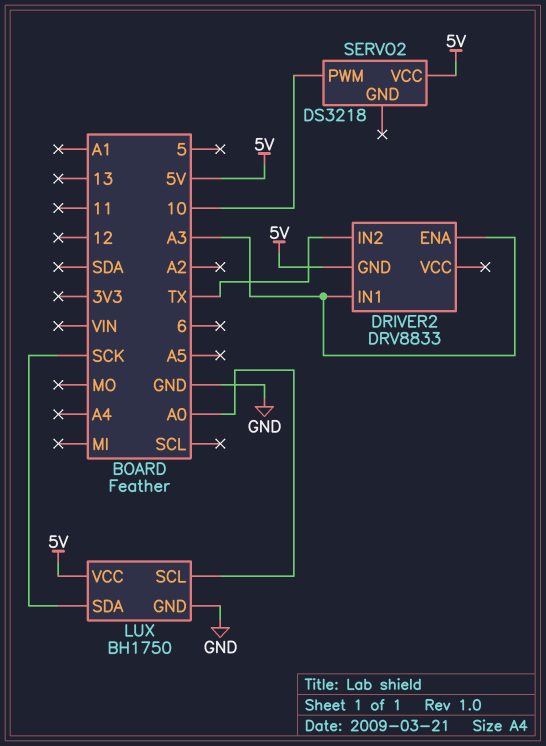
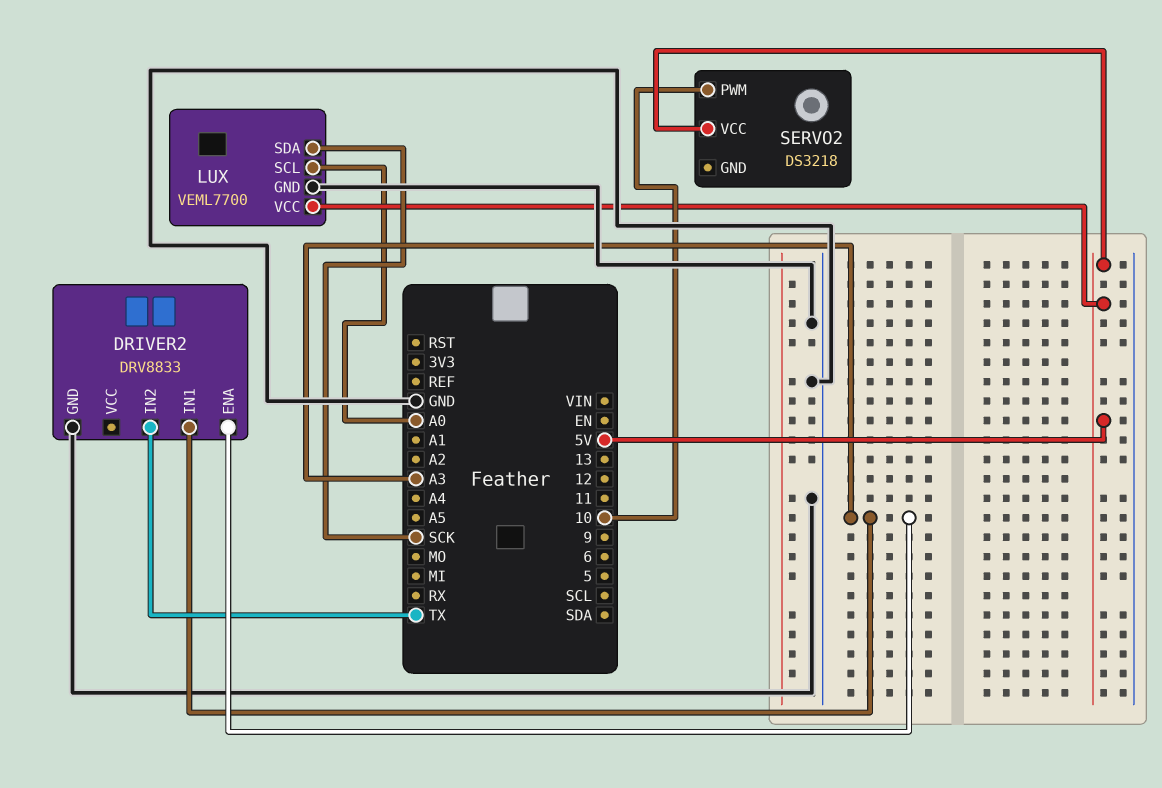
DRIVER2 pin GND: 5V -> GND
LUX: BH1750 -> VEML7700

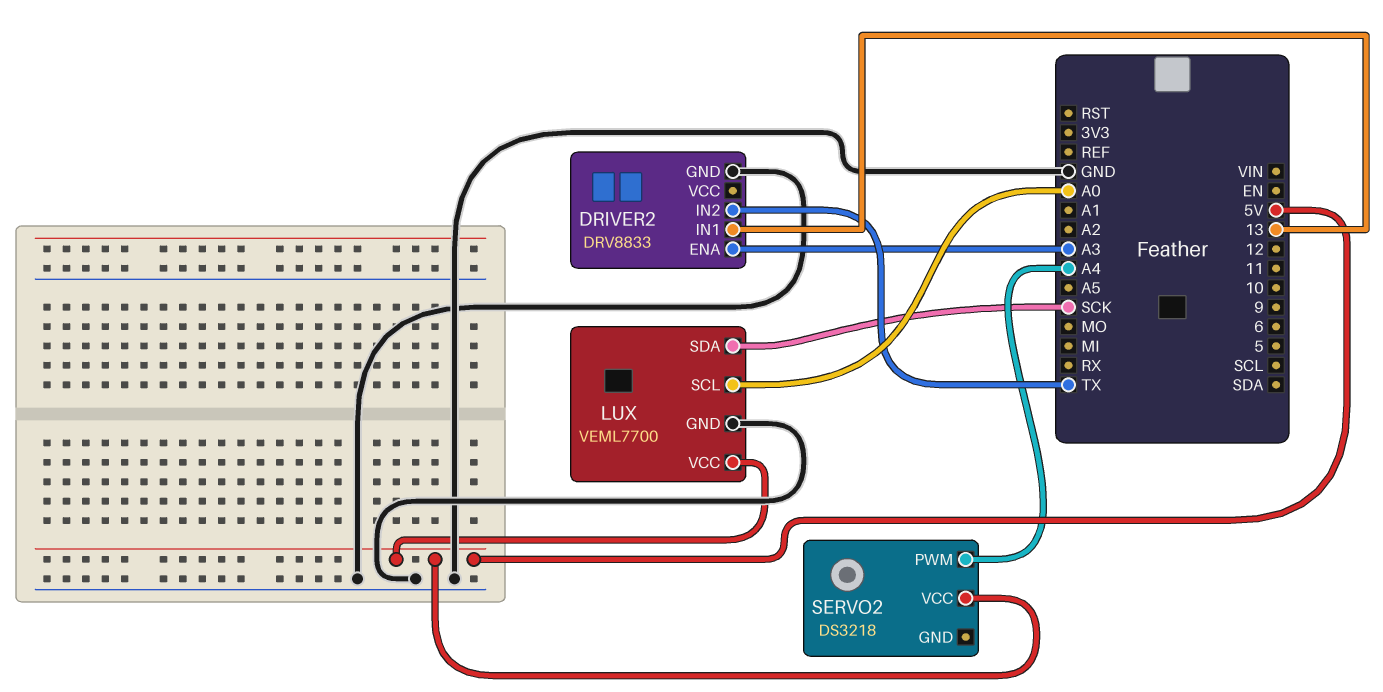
DRIVER2 pin IN1: A3 -> 13
SERVO2 pin PWM: 10 -> A4

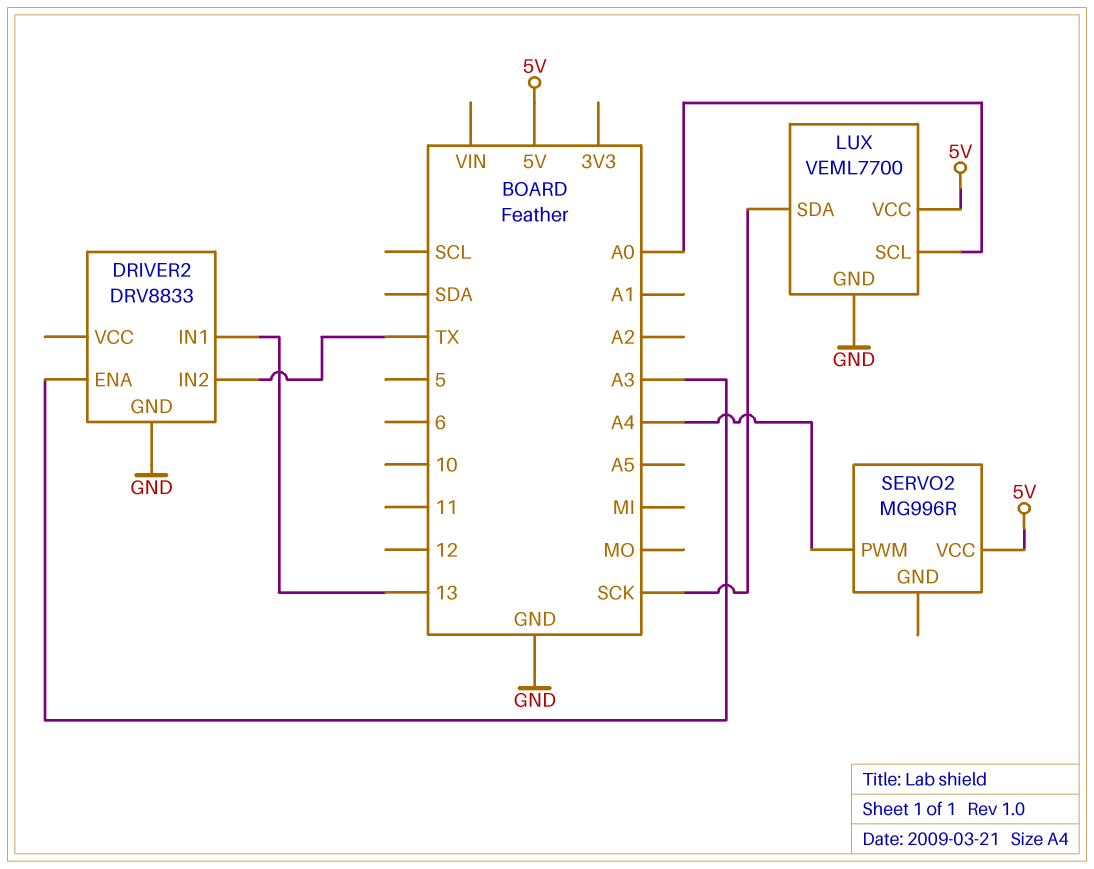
SERVO2: DS3218 -> MG996R

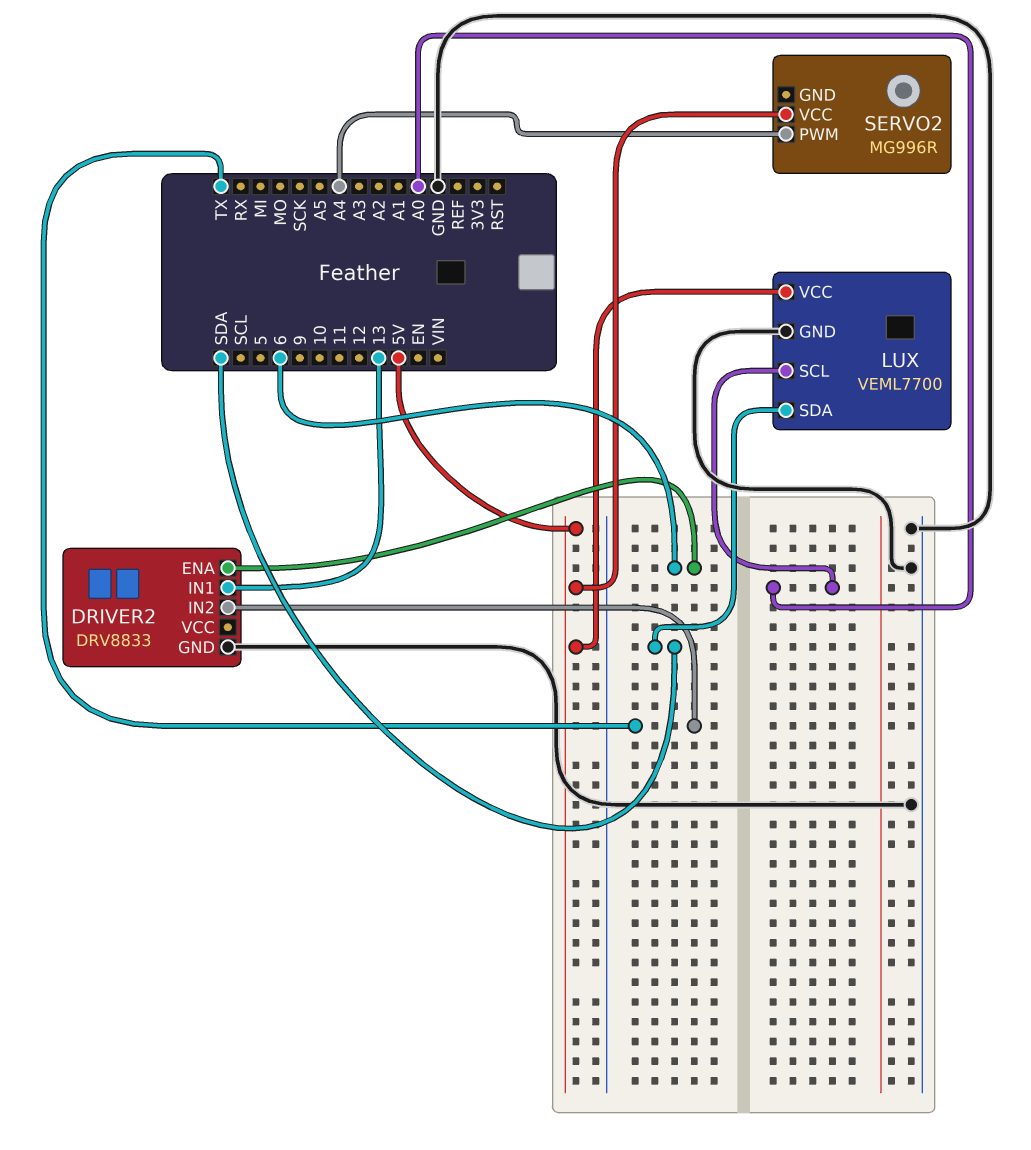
DRIVER2 pin ENA: A3 -> 6
LUX pin SDA: SCK -> SDA

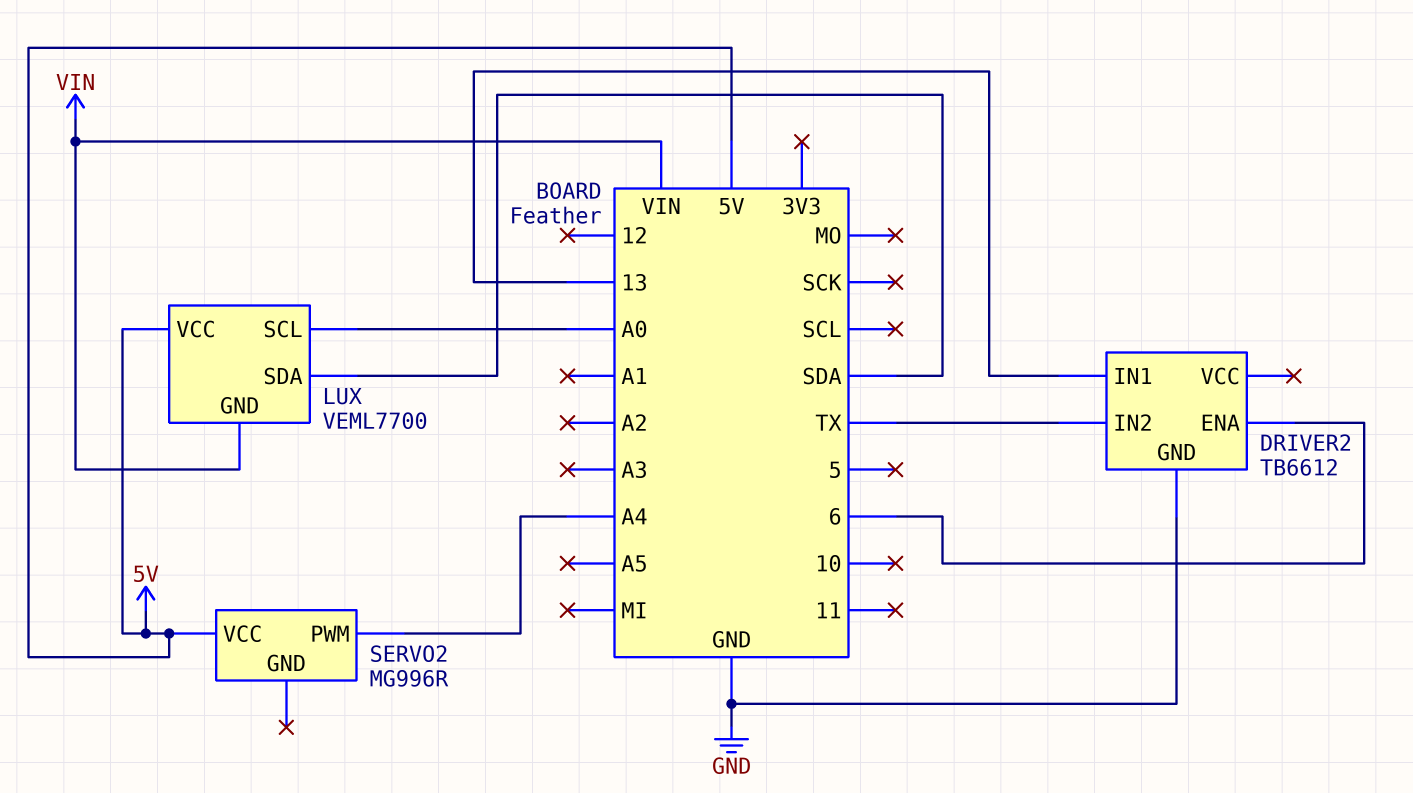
DRIVER2: DRV8833 -> TB6612
LUX pin GND: GND -> VIN

